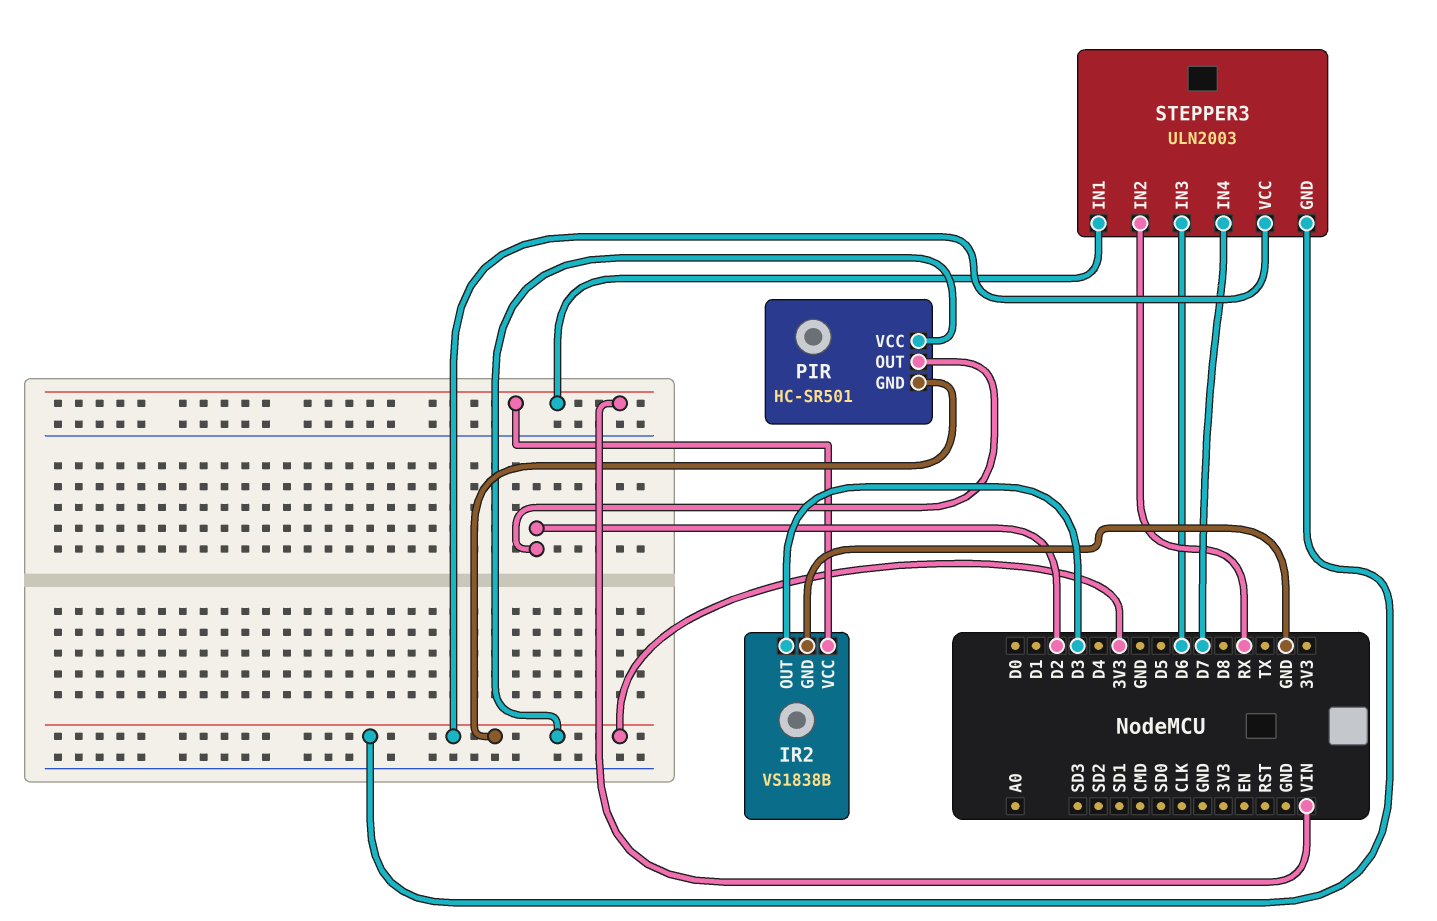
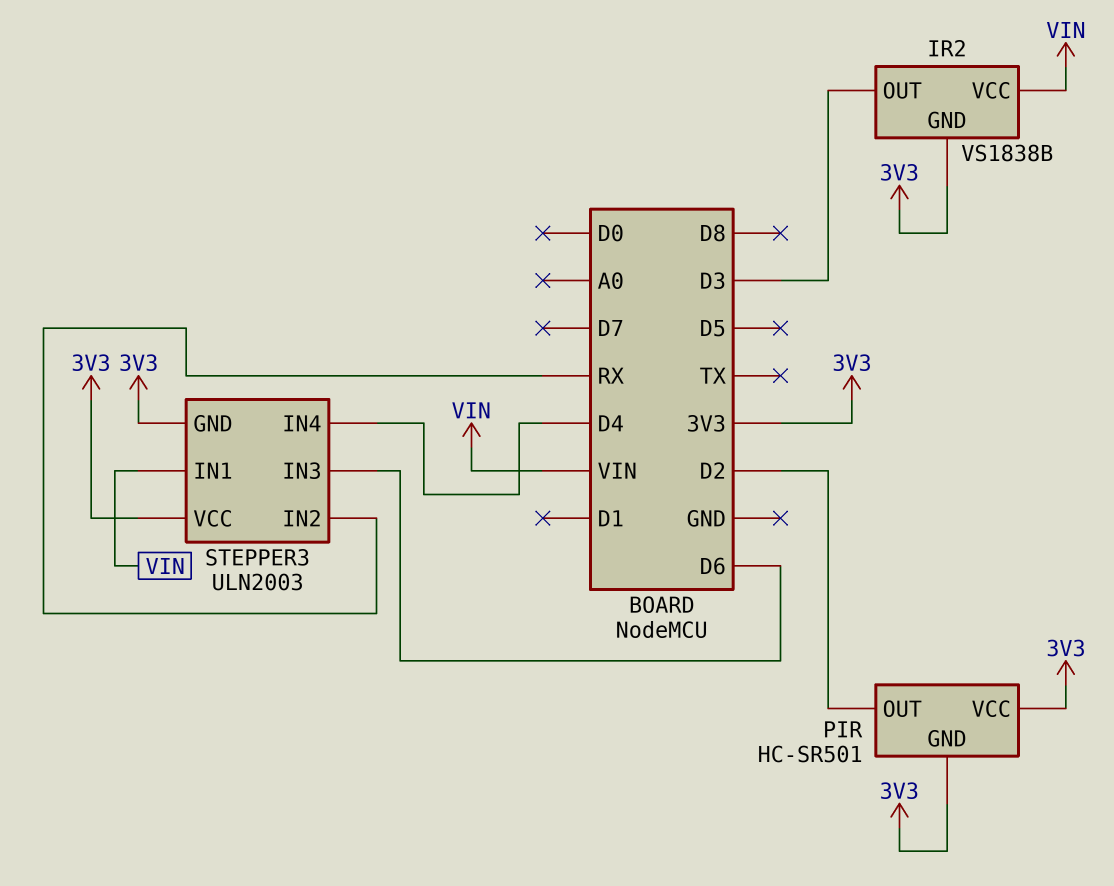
IR2 pin GND: GND -> 3V3
STEPPER3 pin IN4: D7 -> D4

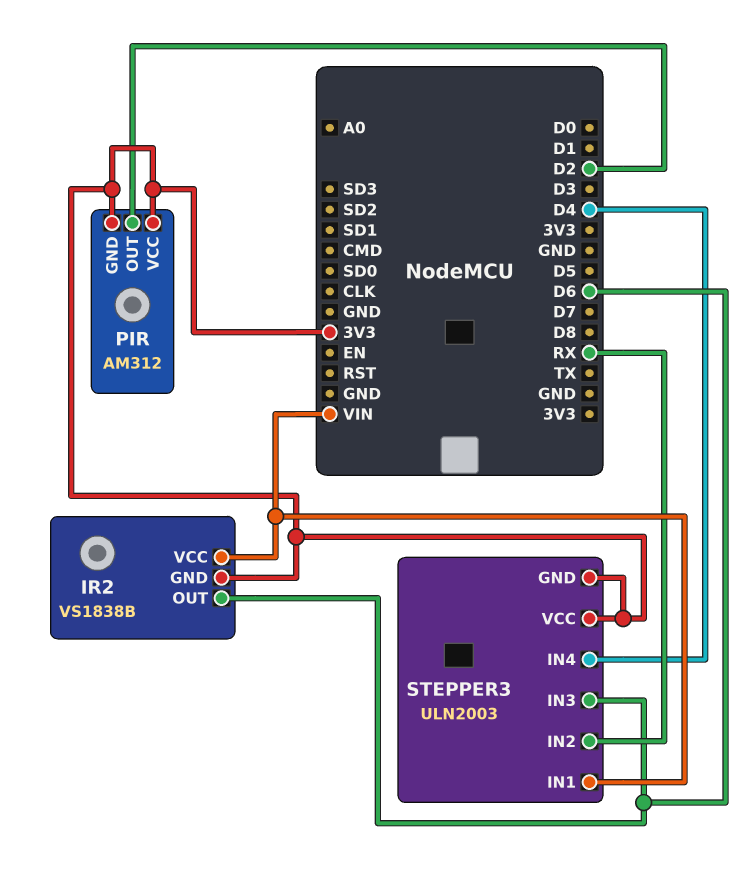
IR2 pin OUT: D3 -> D6
PIR: HC-SR501 -> AM312

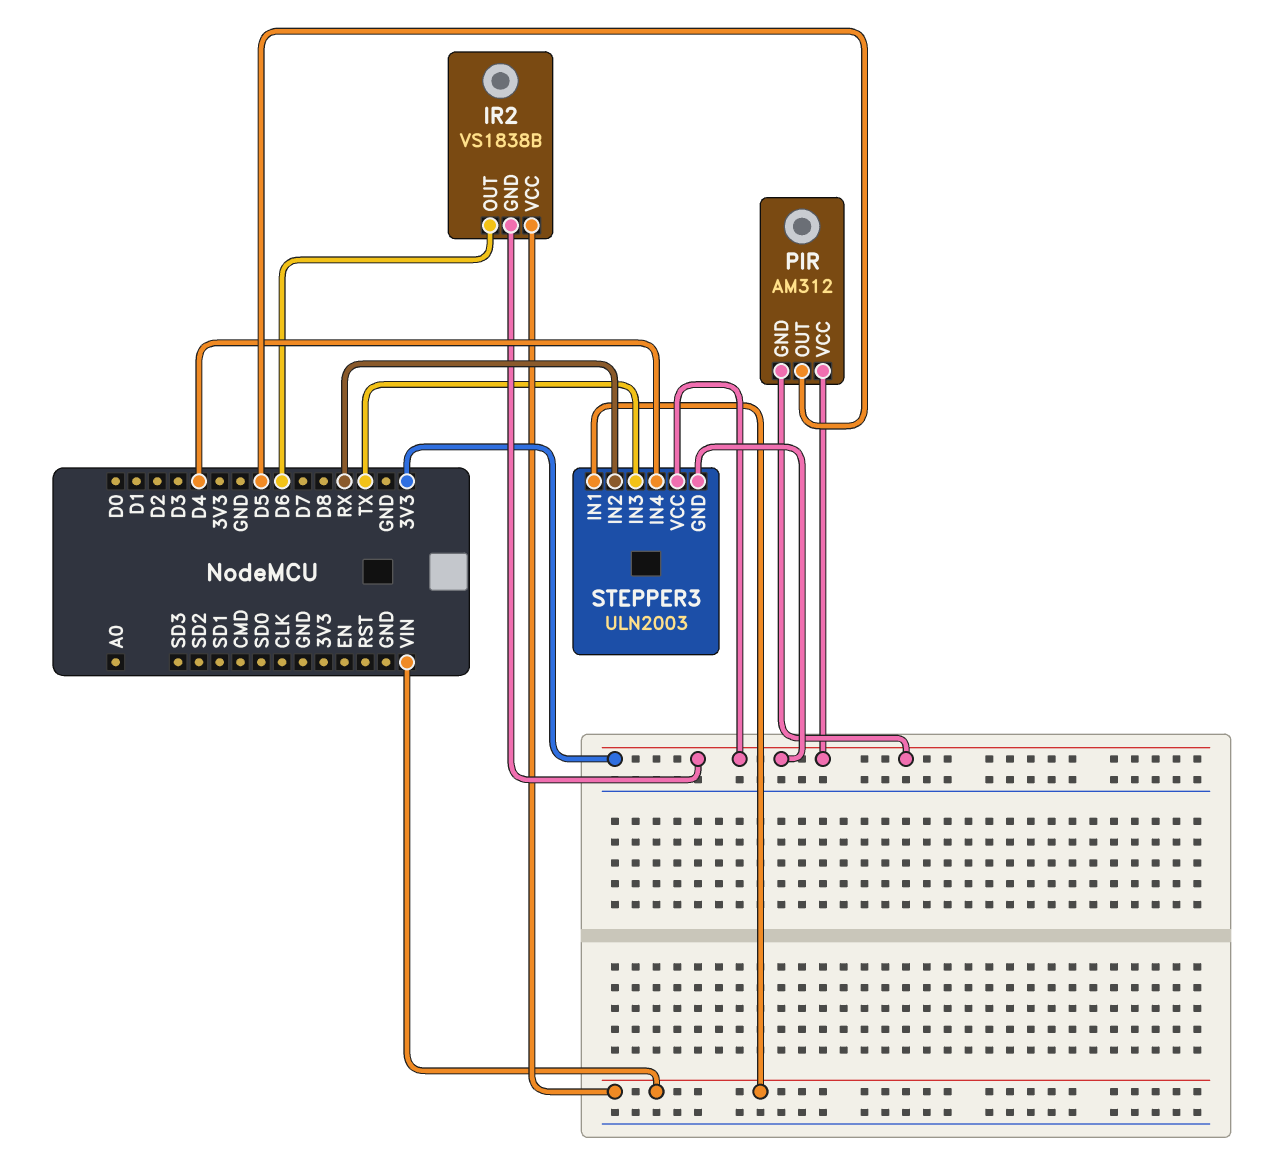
PIR pin OUT: D2 -> D5
STEPPER3 pin IN3: D6 -> TX

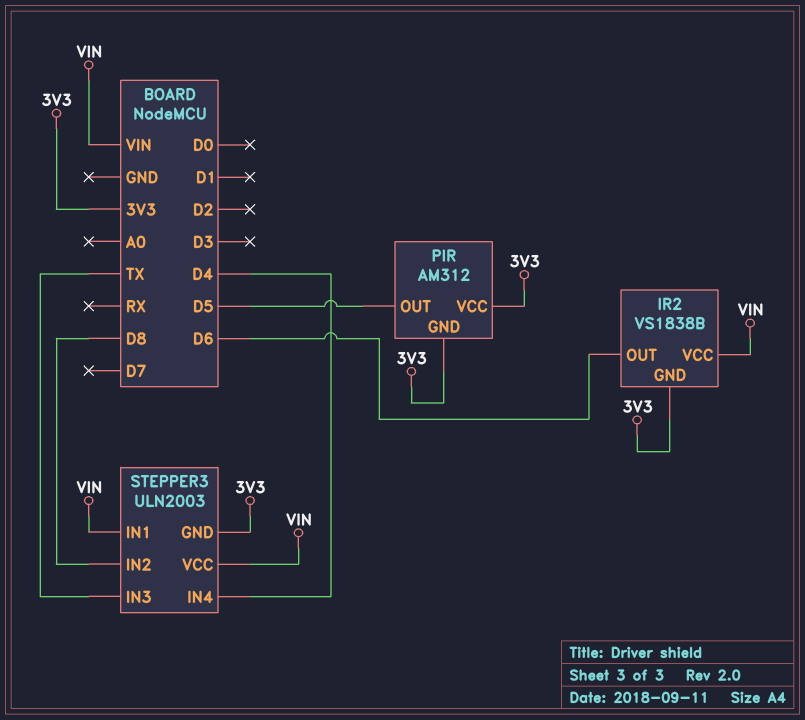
STEPPER3 pin IN2: RX -> D8
STEPPER3 pin VCC: 3V3 -> VIN

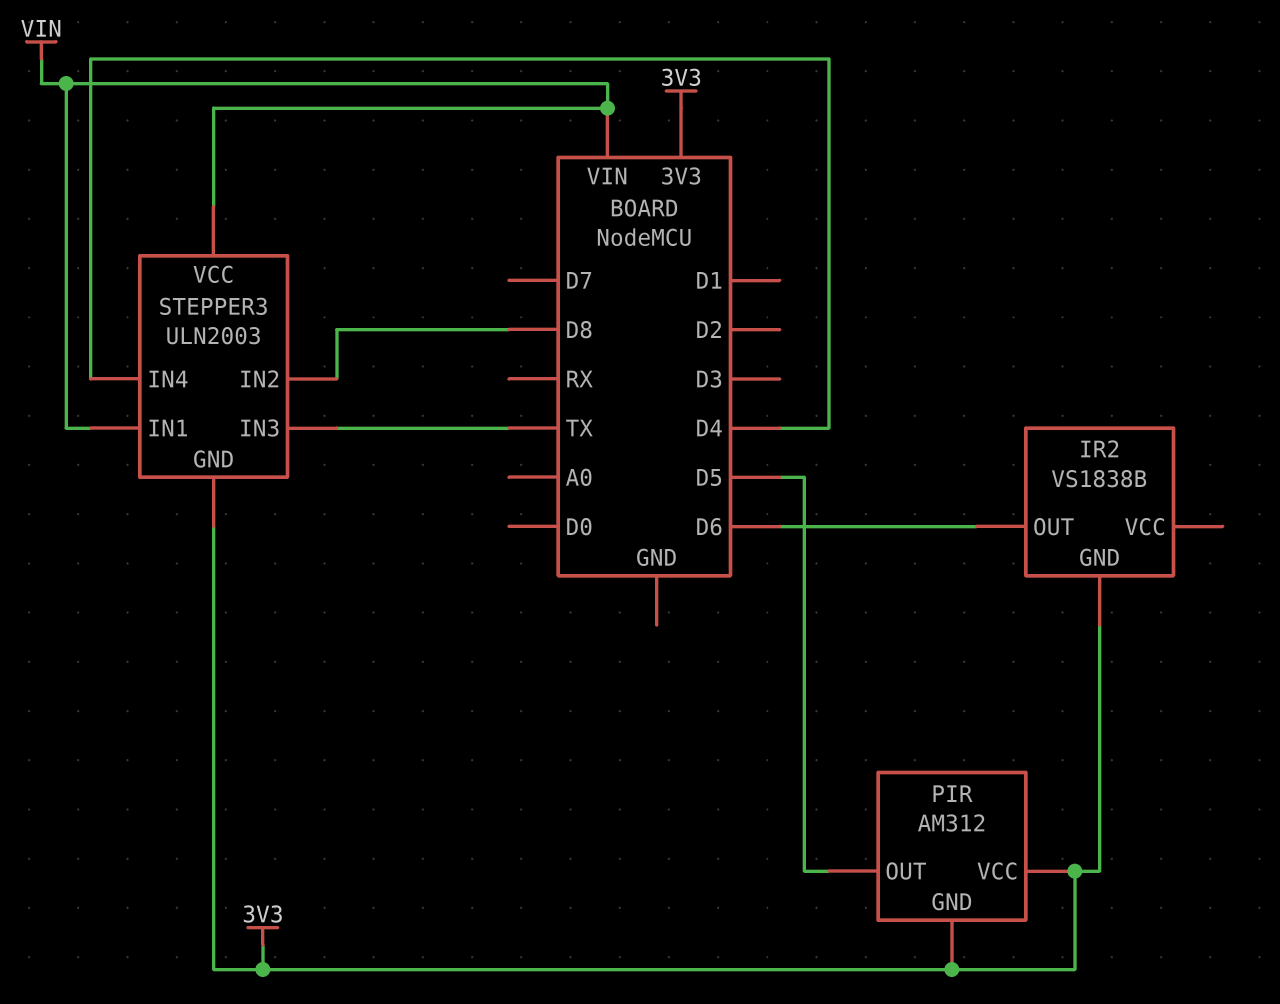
IR2 pin VCC: VIN -> none

